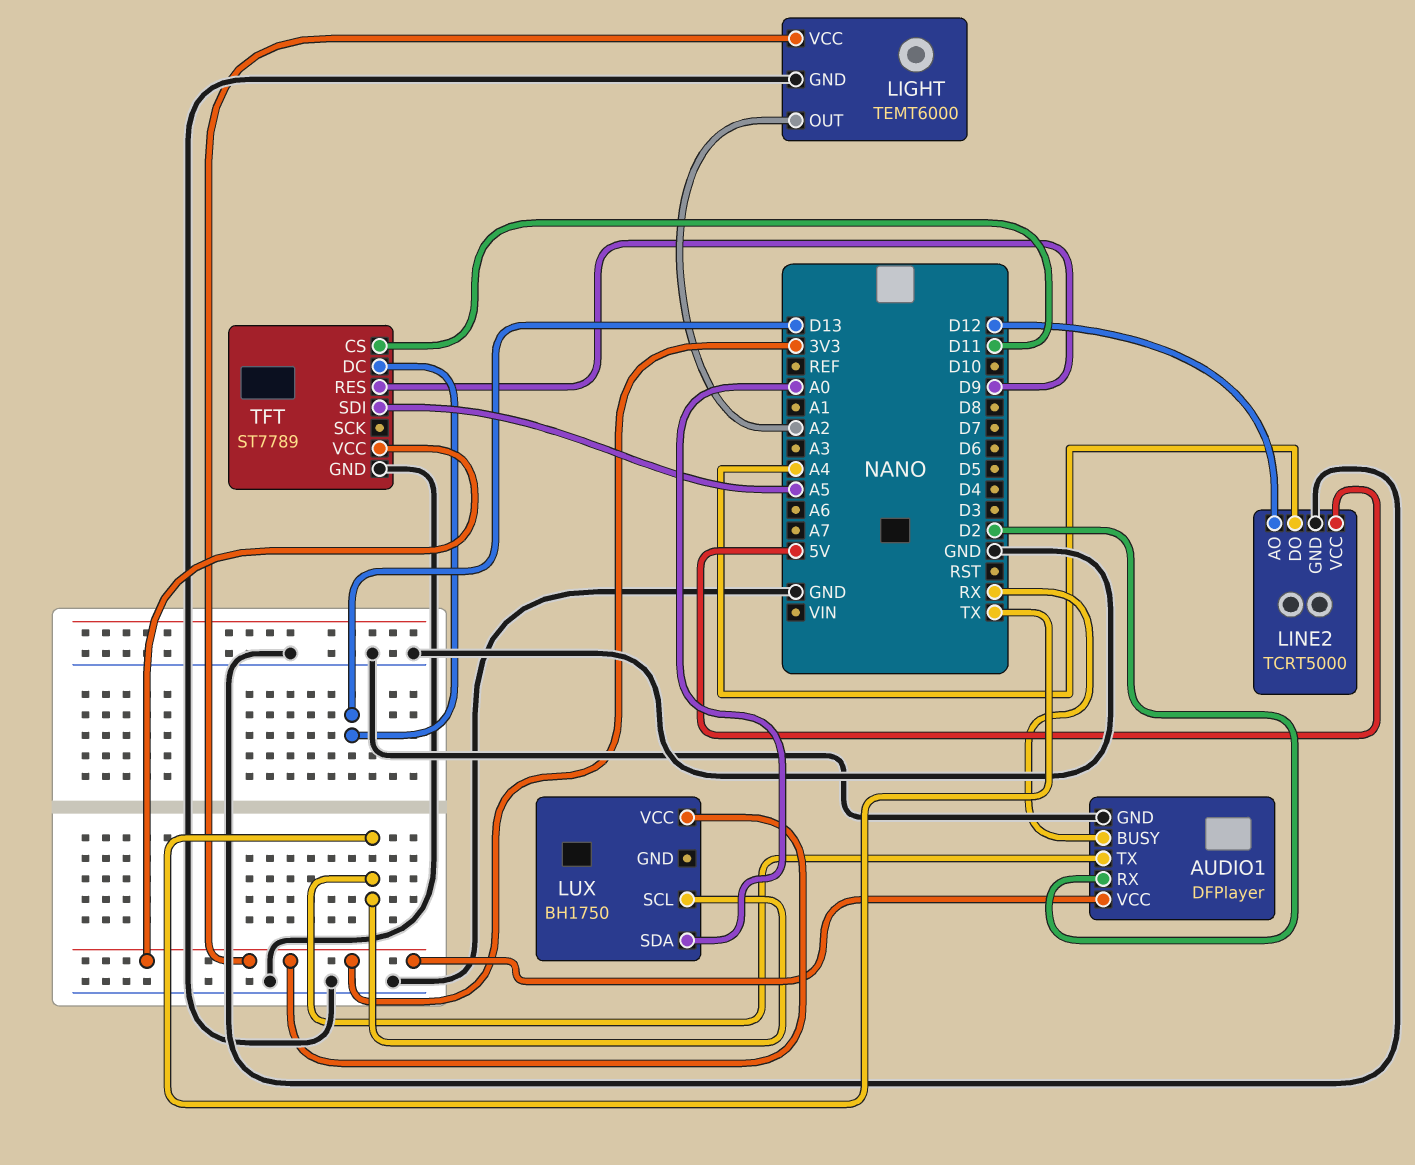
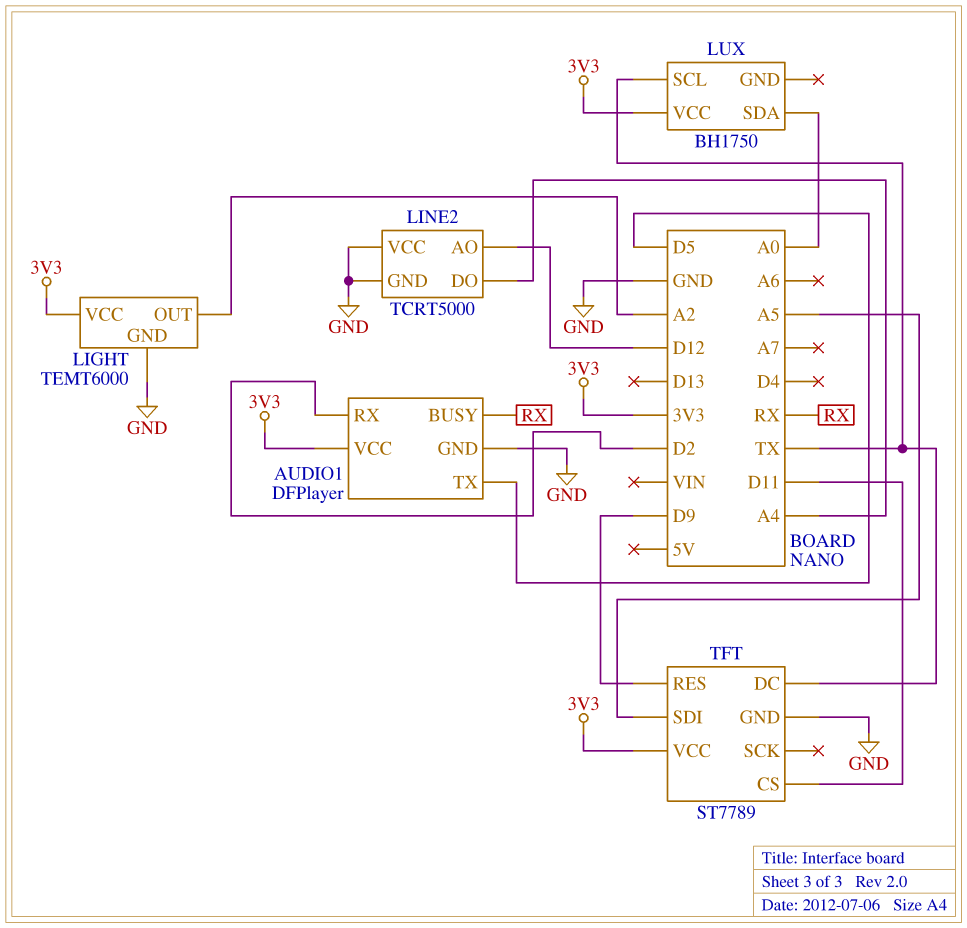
AUDIO1 pin TX: TX -> D5
LINE2 pin VCC: 5V -> GND
TFT pin DC: D13 -> TX

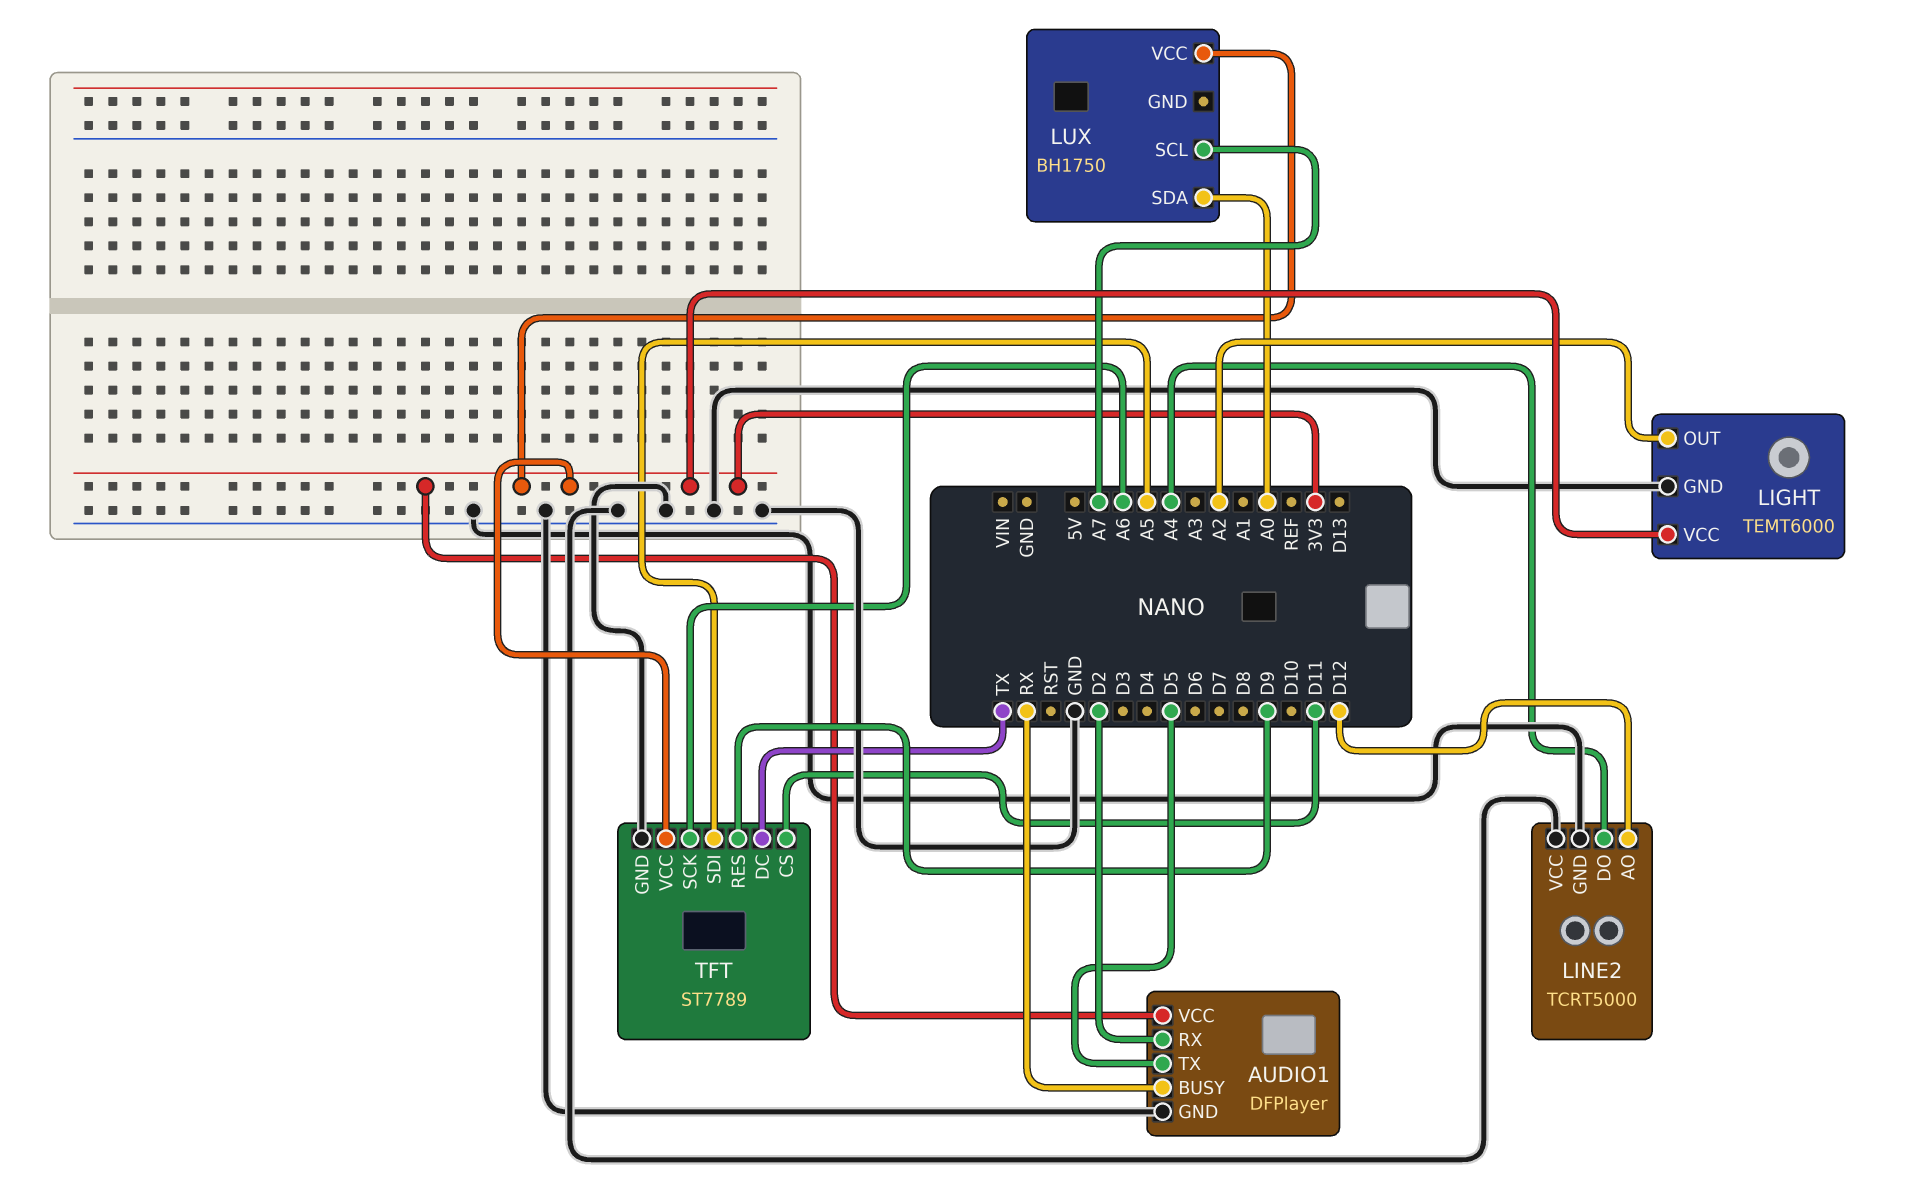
LUX pin SCL: TX -> A7
TFT pin SCK: none -> A6

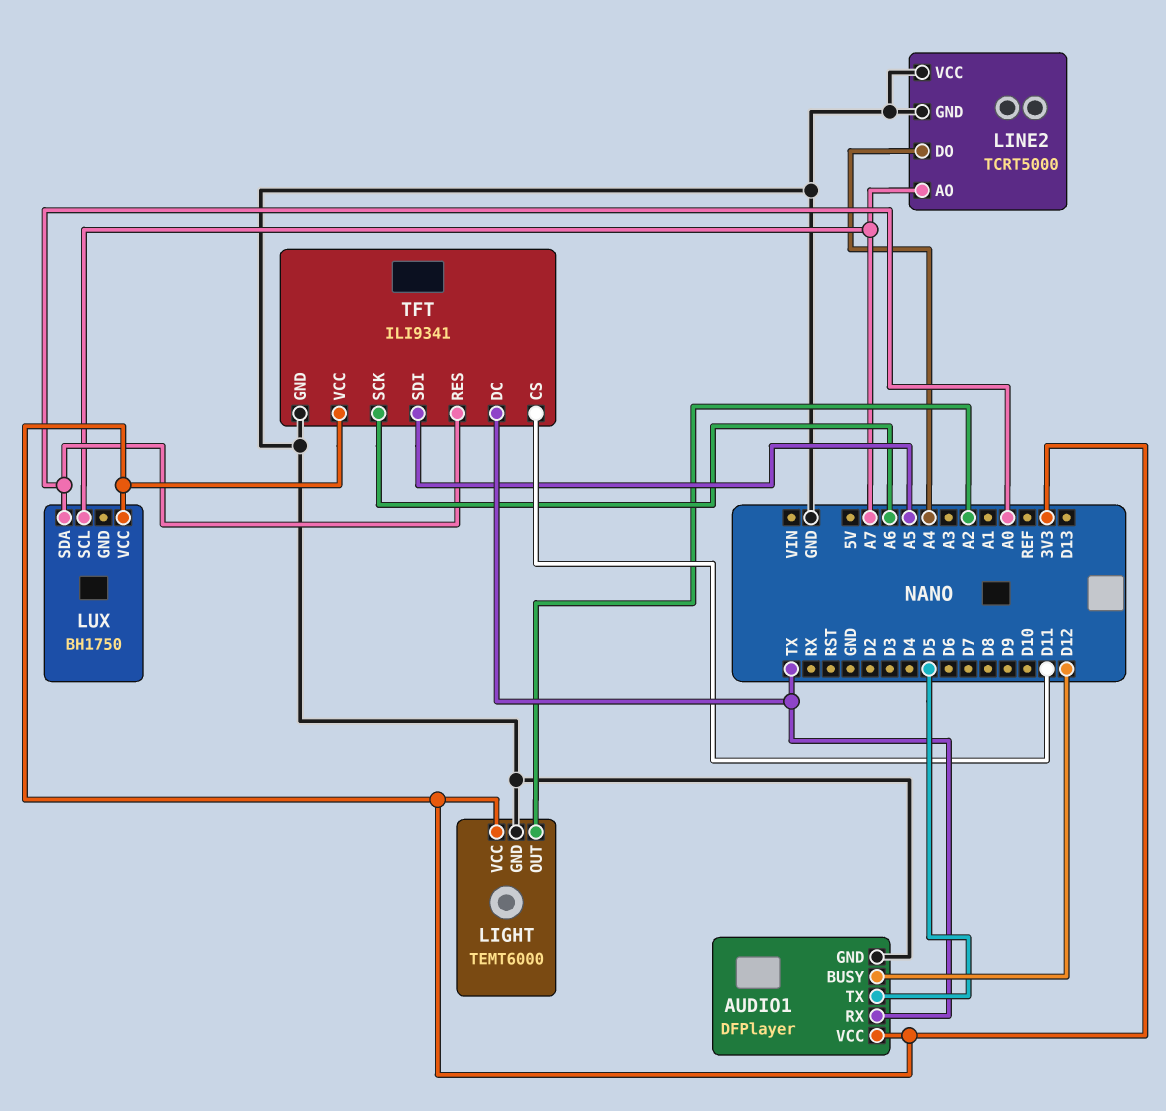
AUDIO1 pin BUSY: RX -> D12
AUDIO1 pin RX: D2 -> TX
LINE2 pin AO: D12 -> A7
TFT: ST7789 -> ILI9341
TFT pin RES: D9 -> A0

